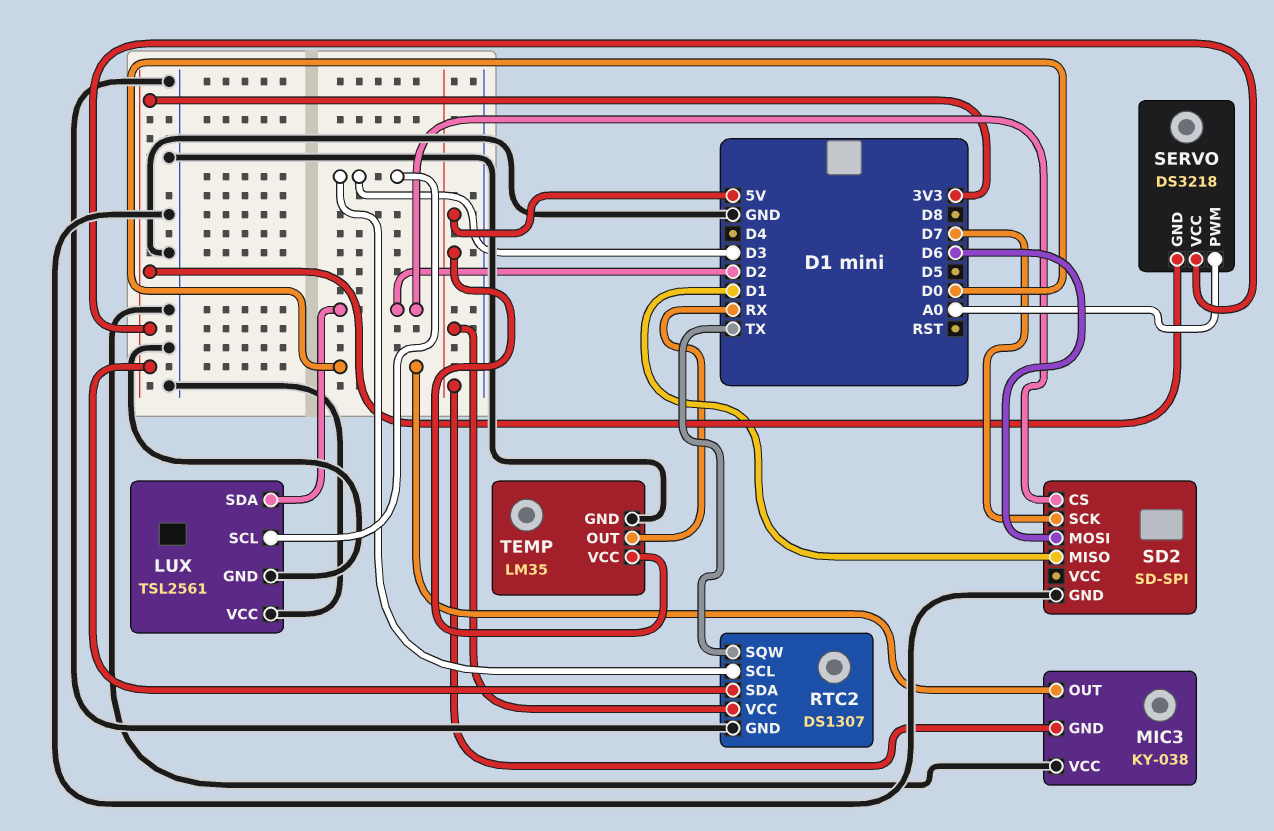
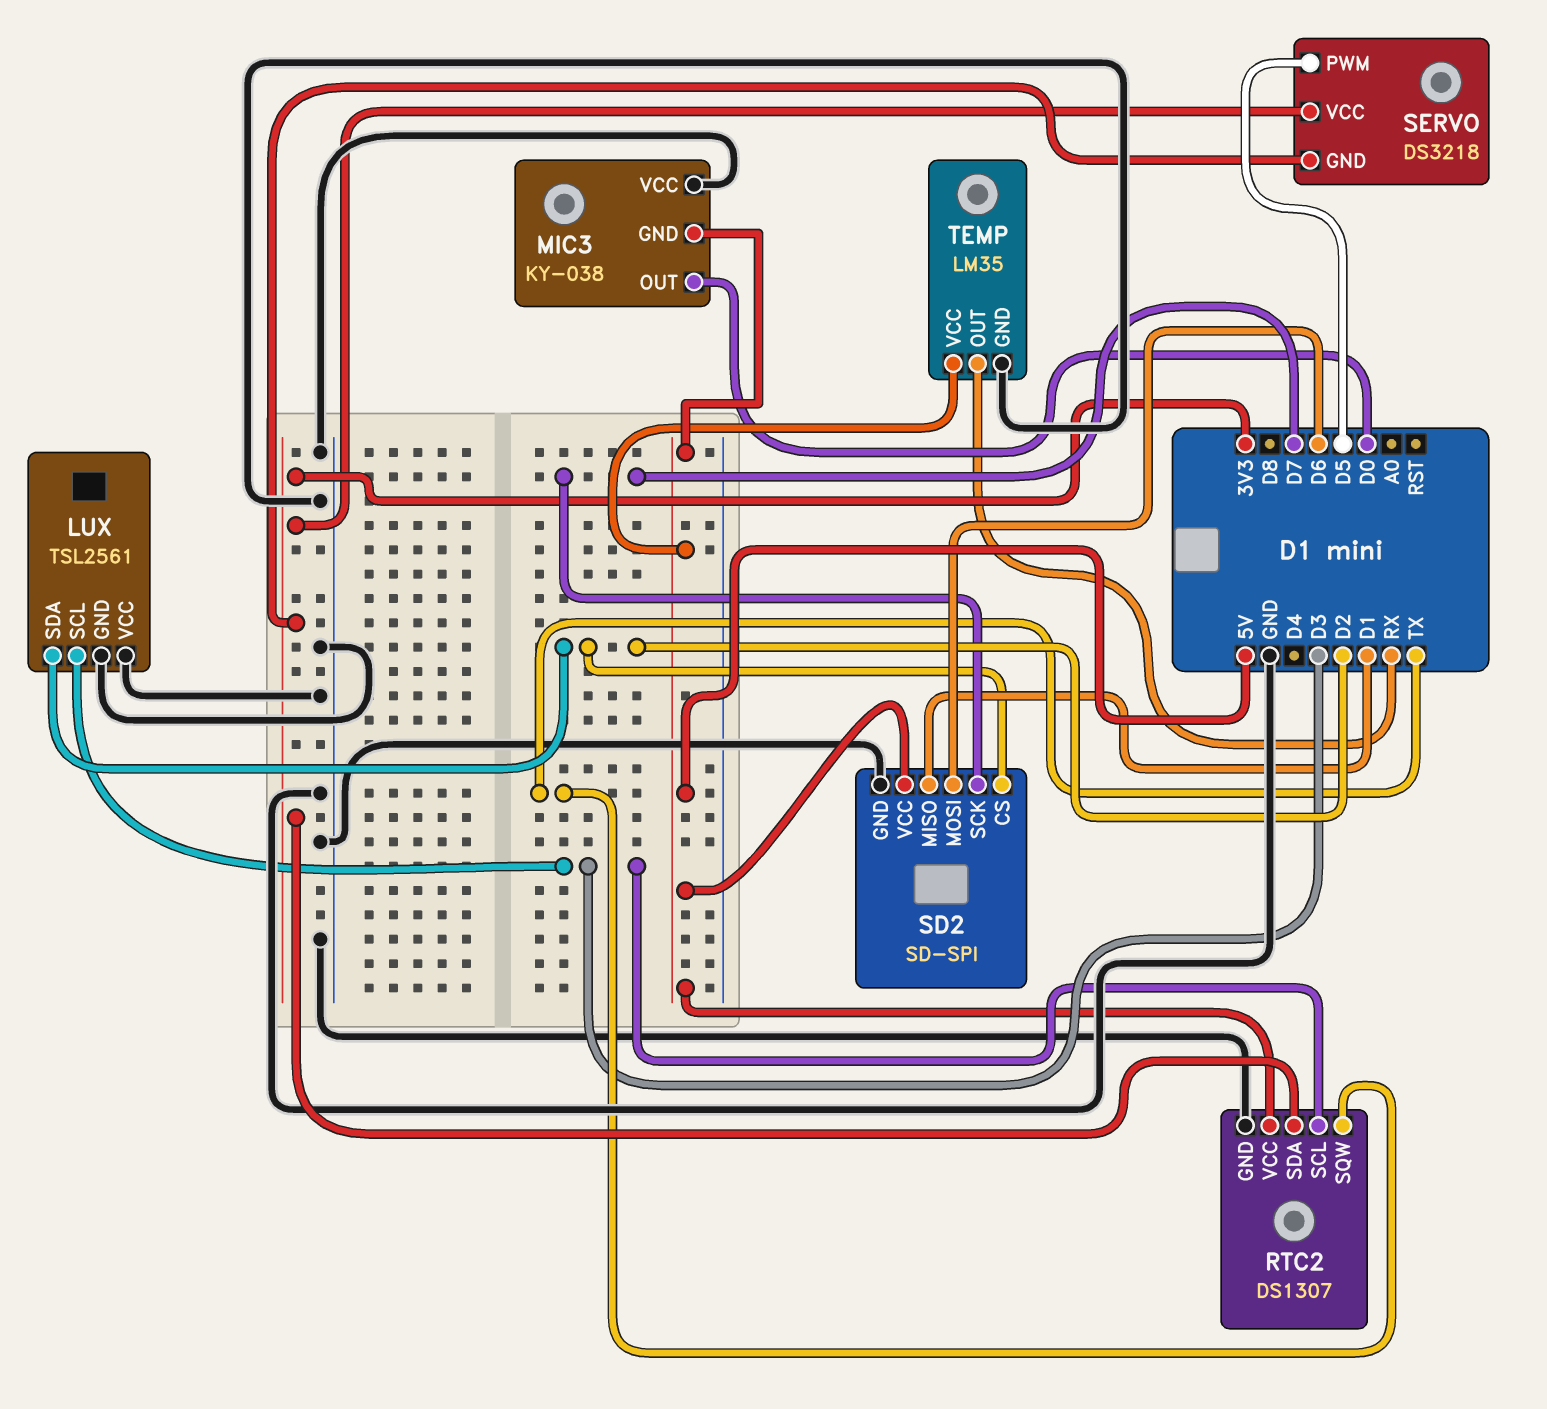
SD2 pin VCC: none -> 5V
SERVO pin PWM: A0 -> D5

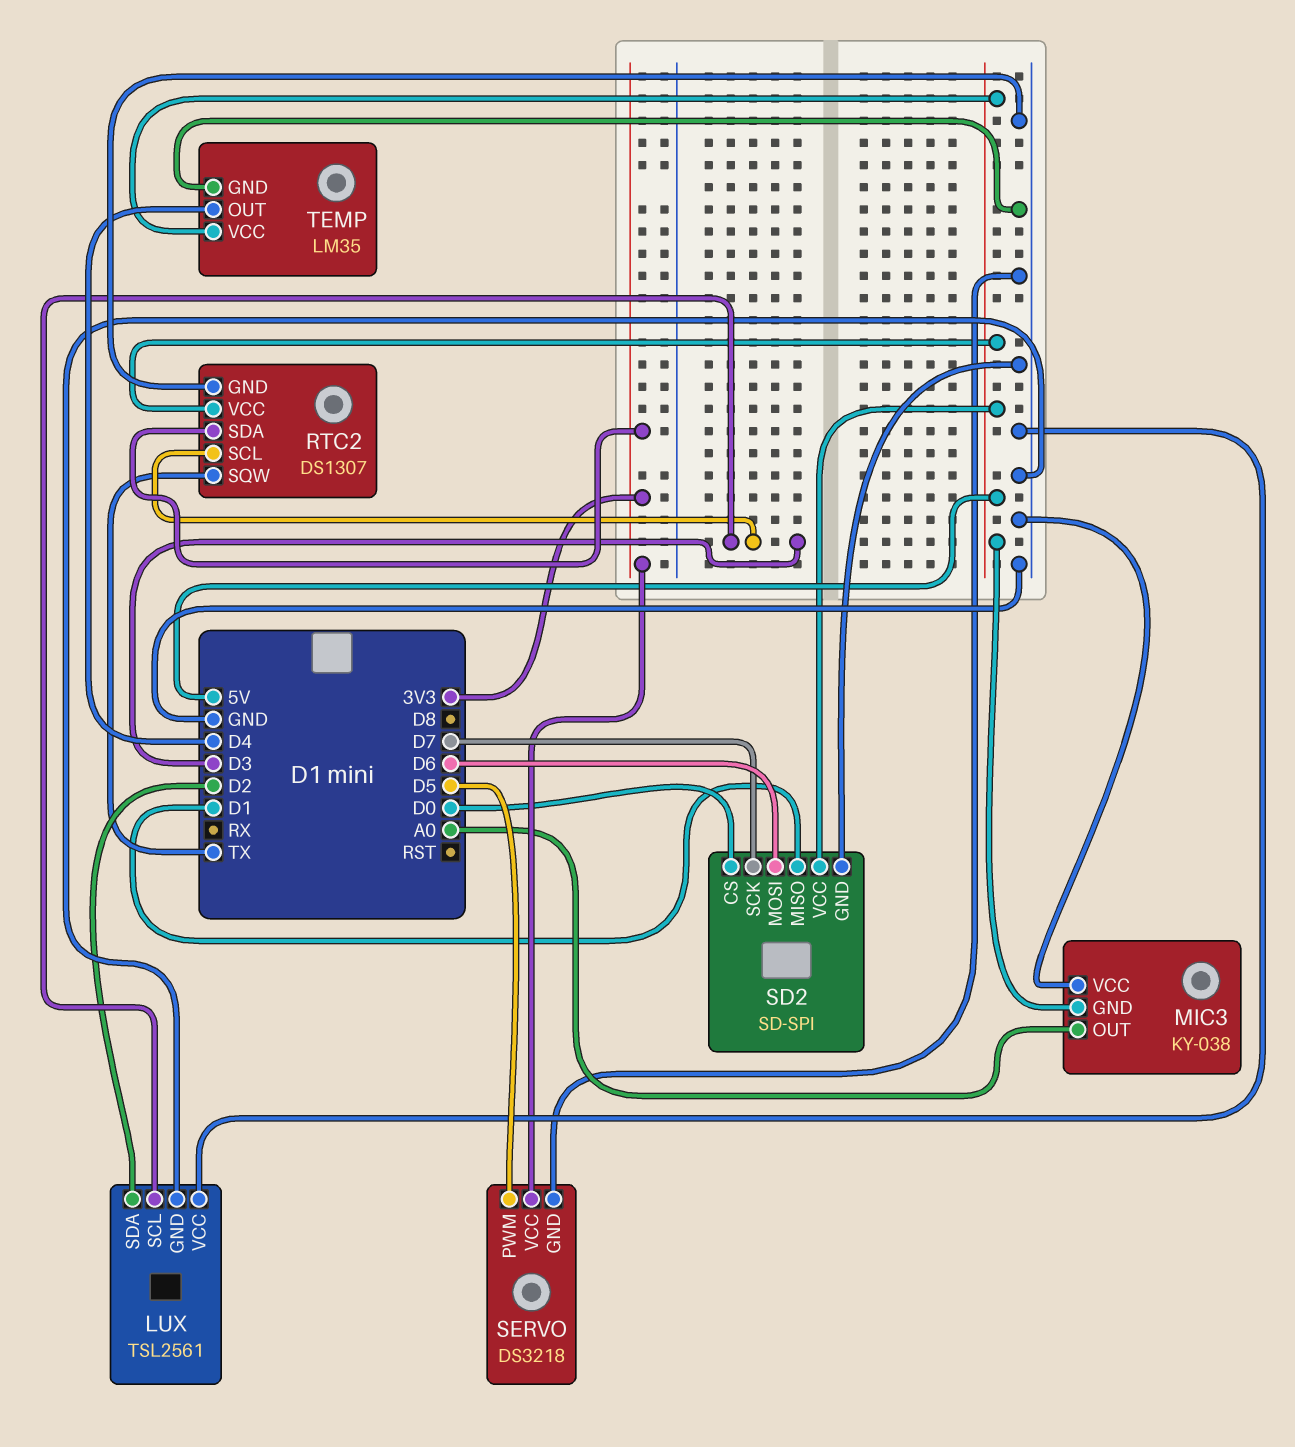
MIC3 pin OUT: D0 -> A0
SD2 pin CS: D2 -> D0
SERVO pin GND: 3V3 -> GND
TEMP pin OUT: RX -> D4

